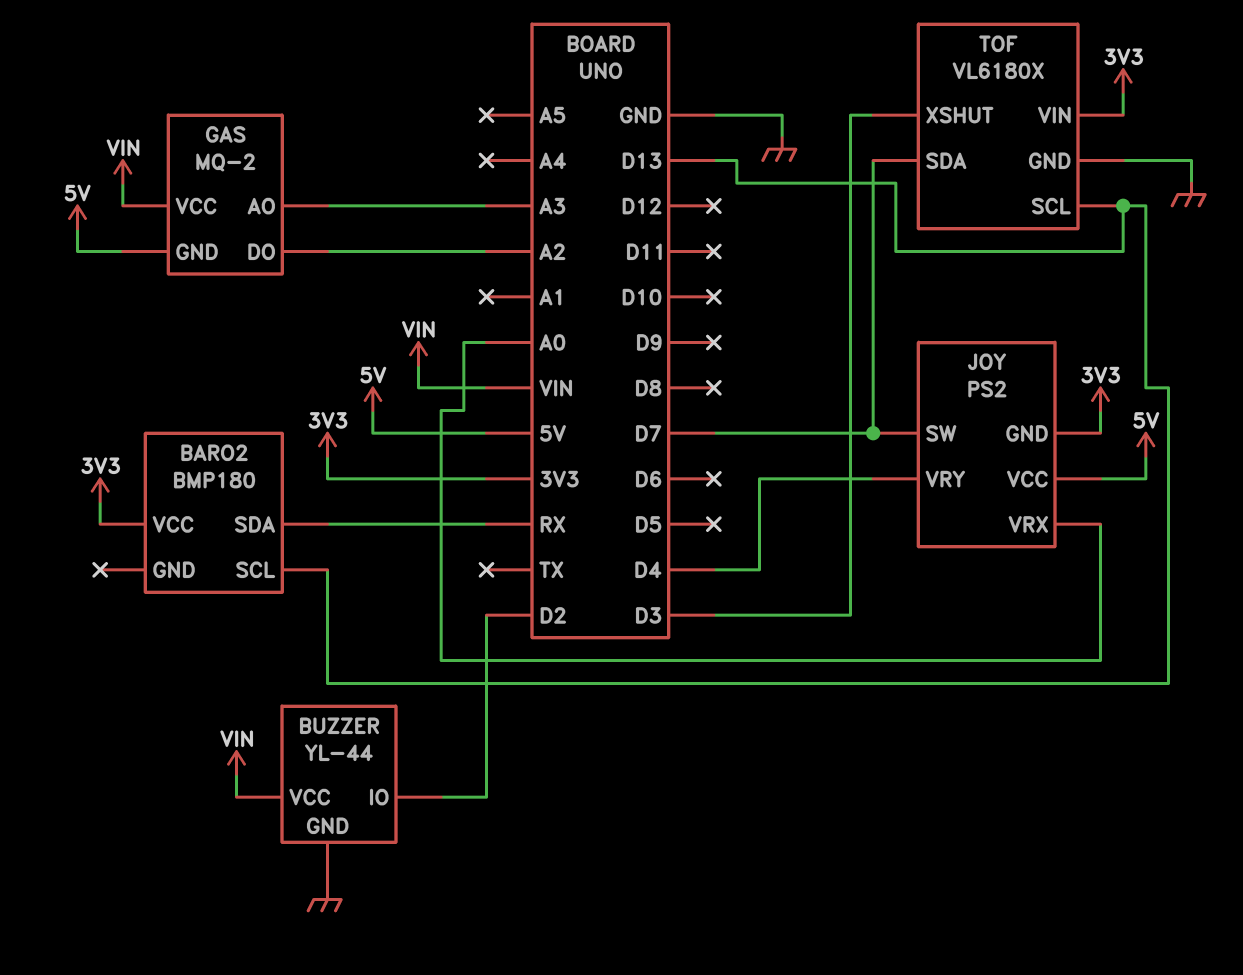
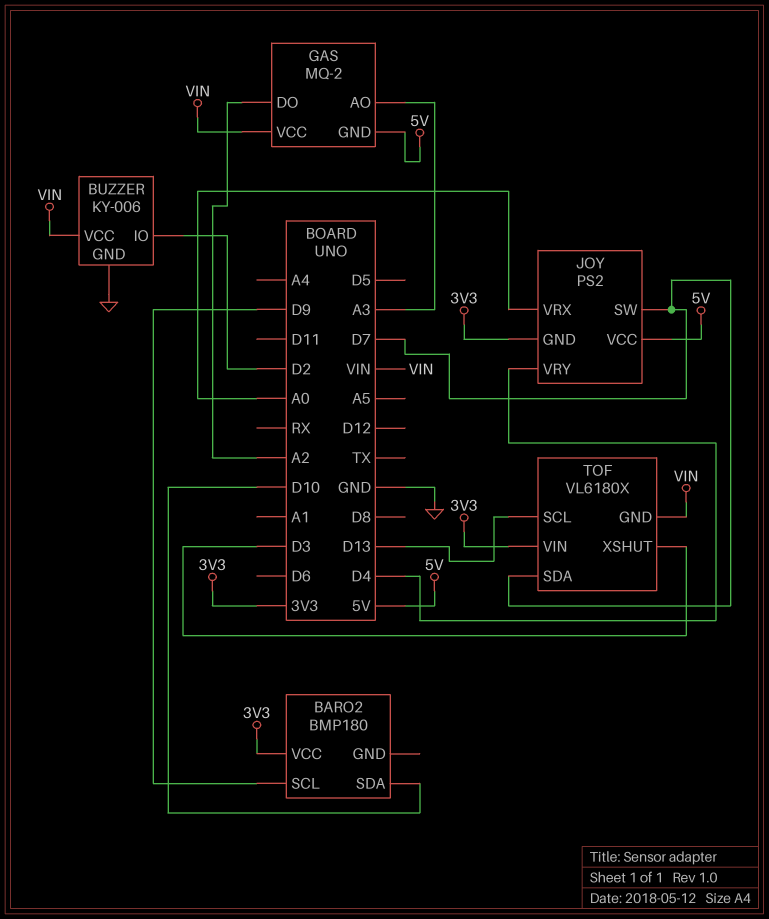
BARO2 pin SCL: D13 -> D9
BARO2 pin SDA: RX -> D10
BUZZER: YL-44 -> KY-006
TOF pin GND: GND -> VIN

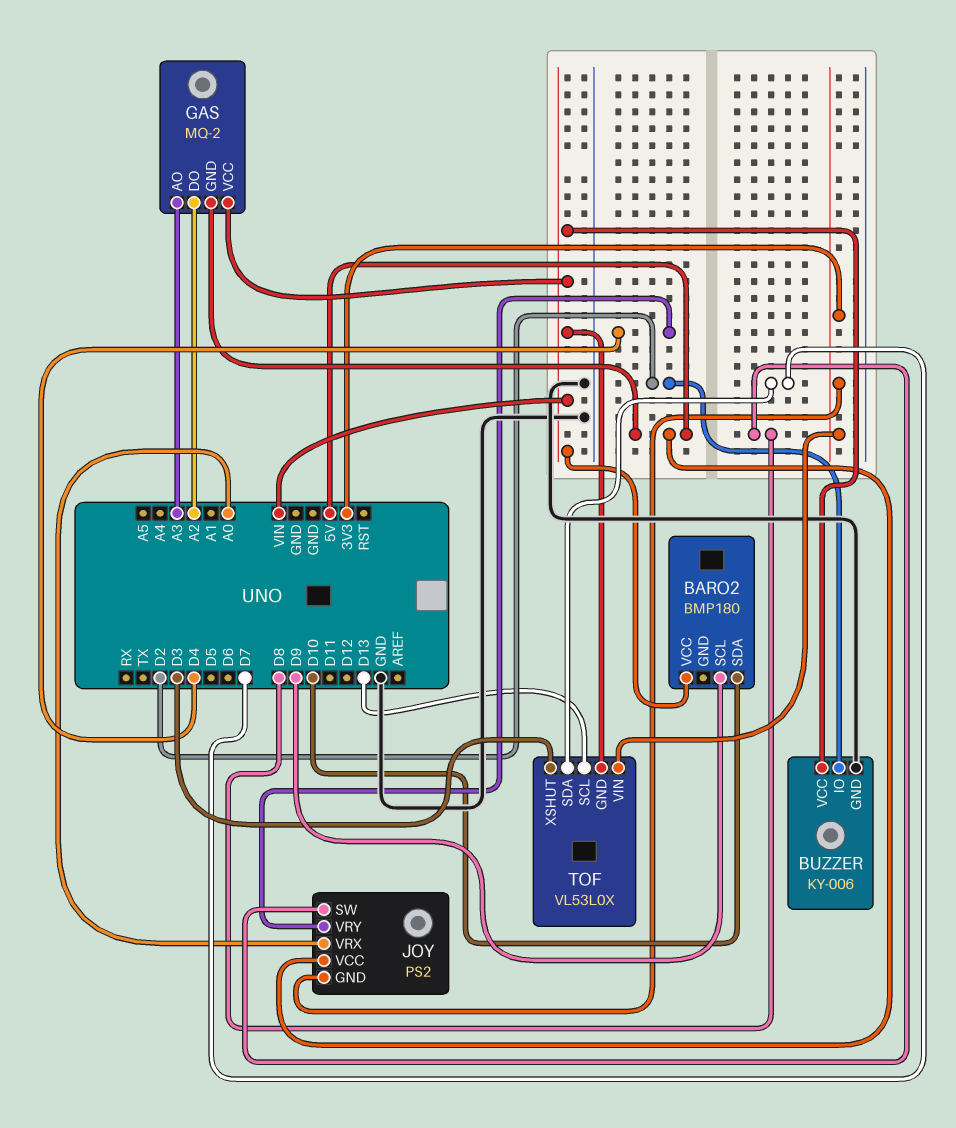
BARO2 pin VCC: 3V3 -> VIN
JOY pin SW: D7 -> D8
TOF: VL6180X -> VL53L0X

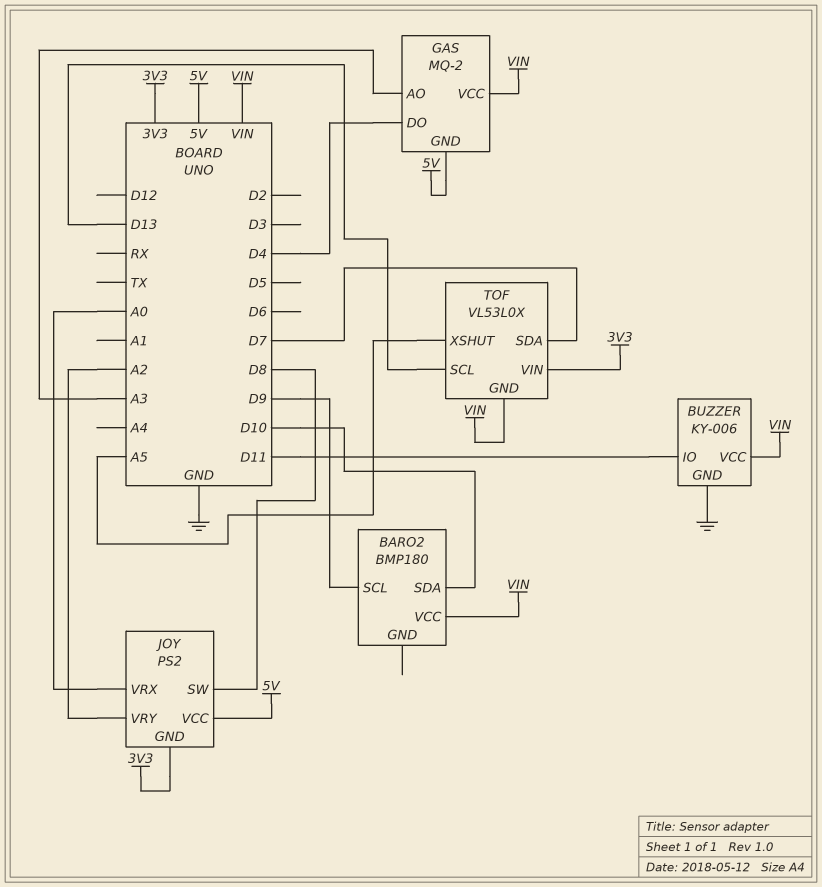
BUZZER pin IO: D2 -> D11
GAS pin DO: A2 -> D4
JOY pin VRY: D4 -> A2
TOF pin XSHUT: D3 -> A5

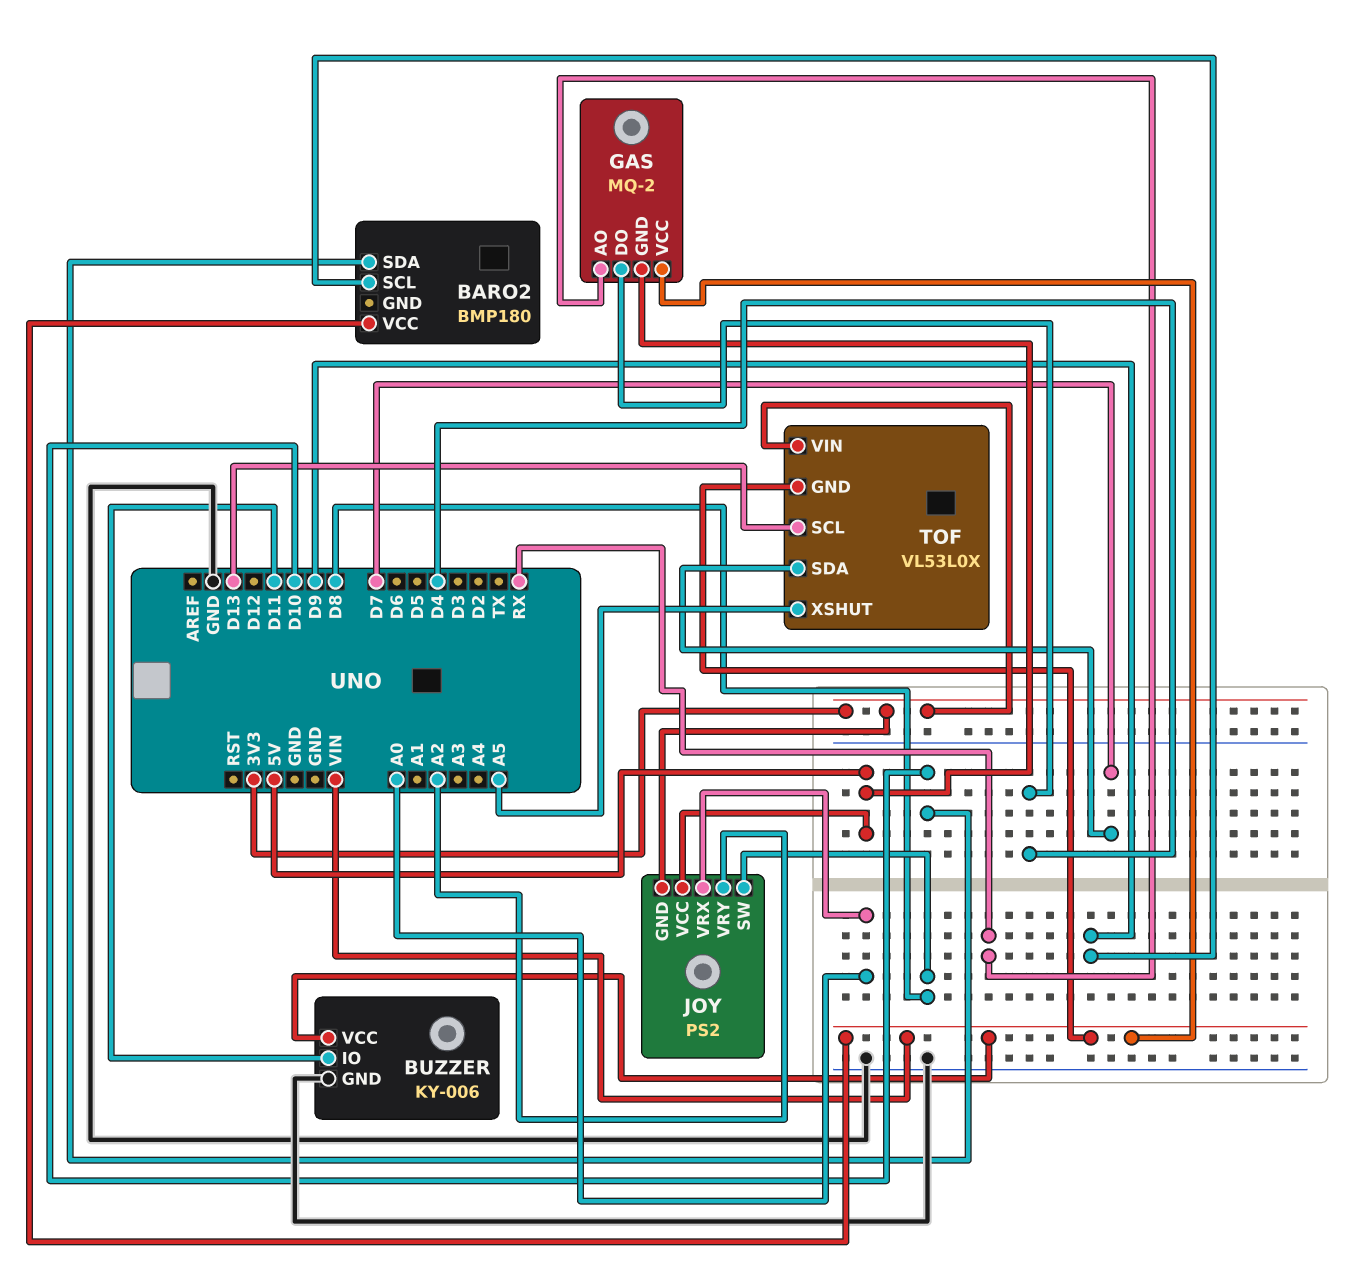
GAS pin AO: A3 -> RX

